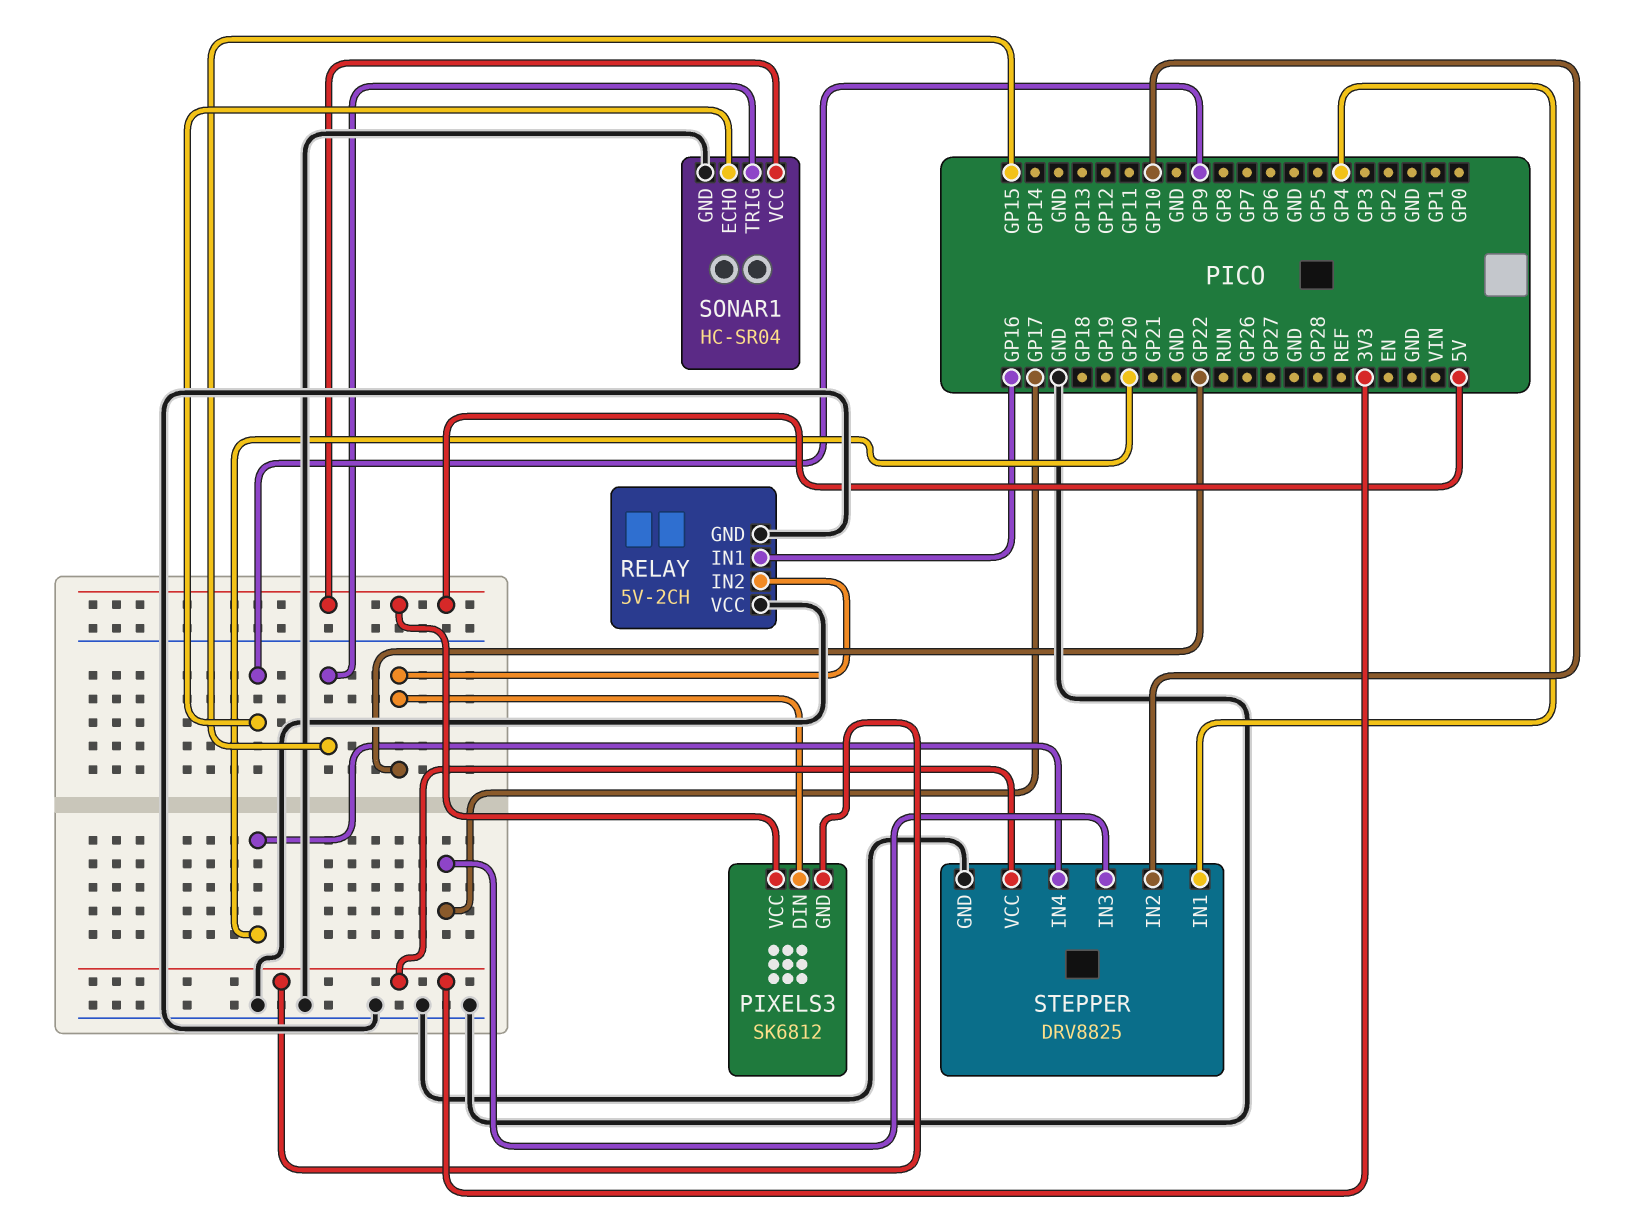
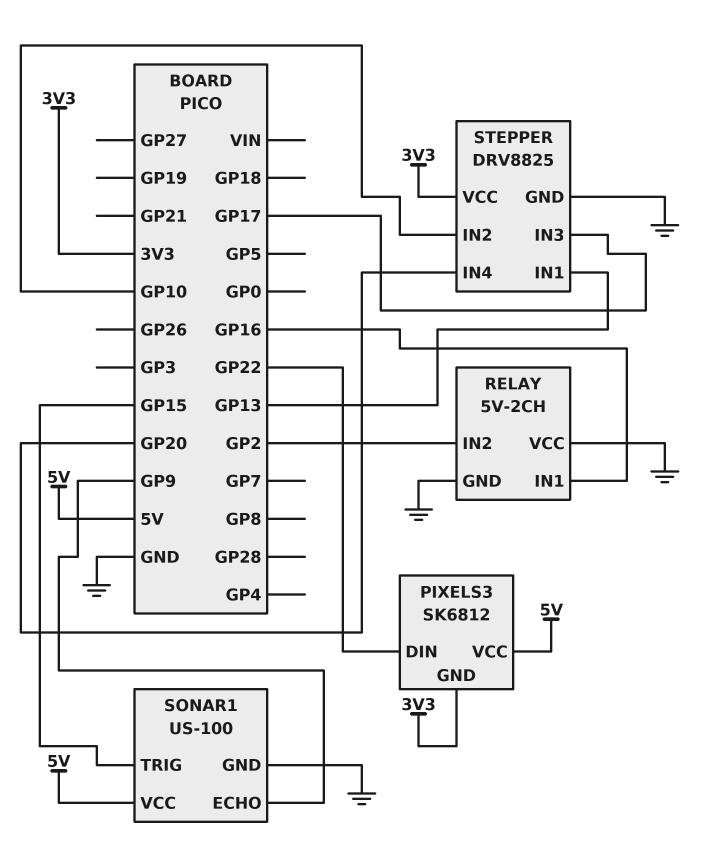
RELAY pin IN2: GP22 -> GP2
SONAR1: HC-SR04 -> US-100
STEPPER pin IN1: GP4 -> GP13

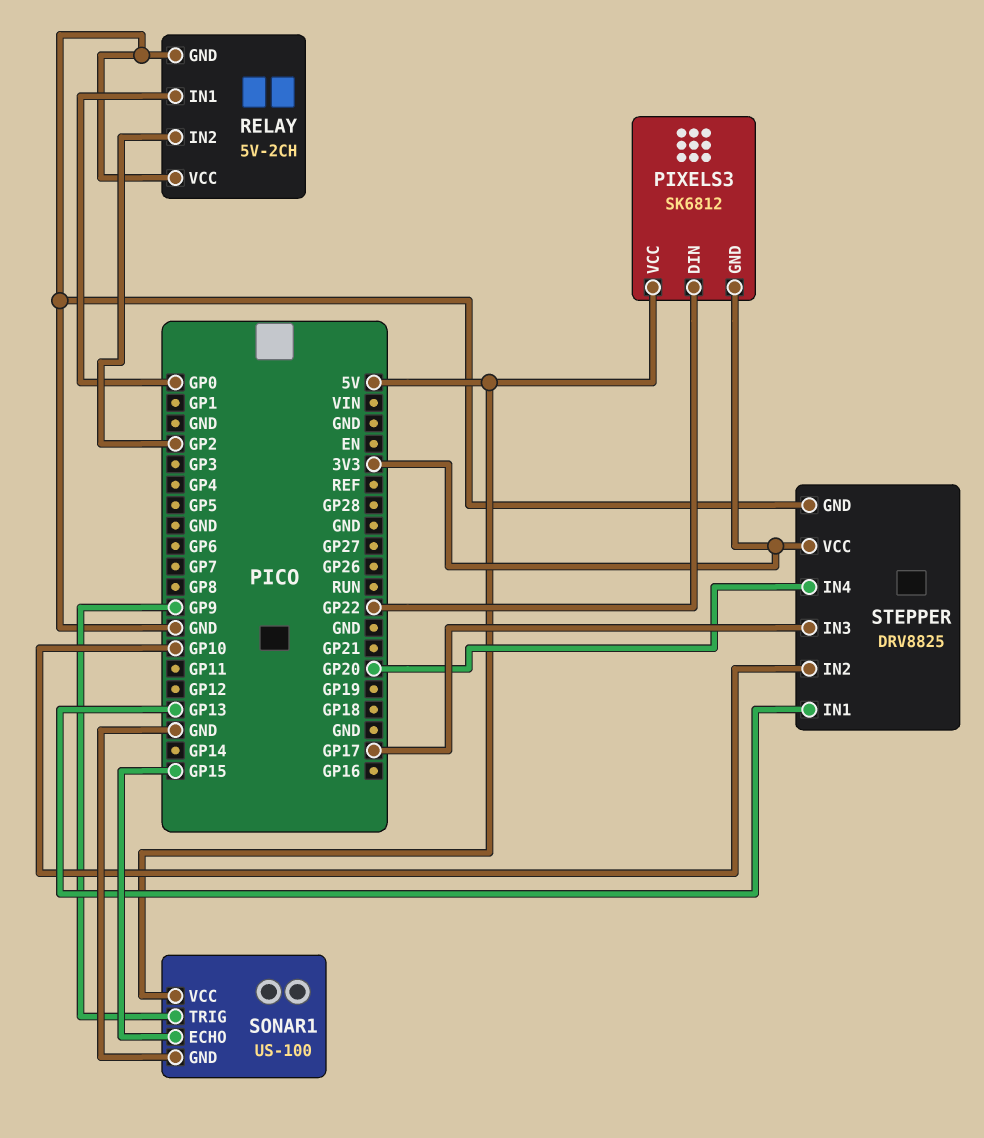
RELAY pin IN1: GP16 -> GP0
SONAR1 pin ECHO: GP9 -> GP15
SONAR1 pin TRIG: GP15 -> GP9

